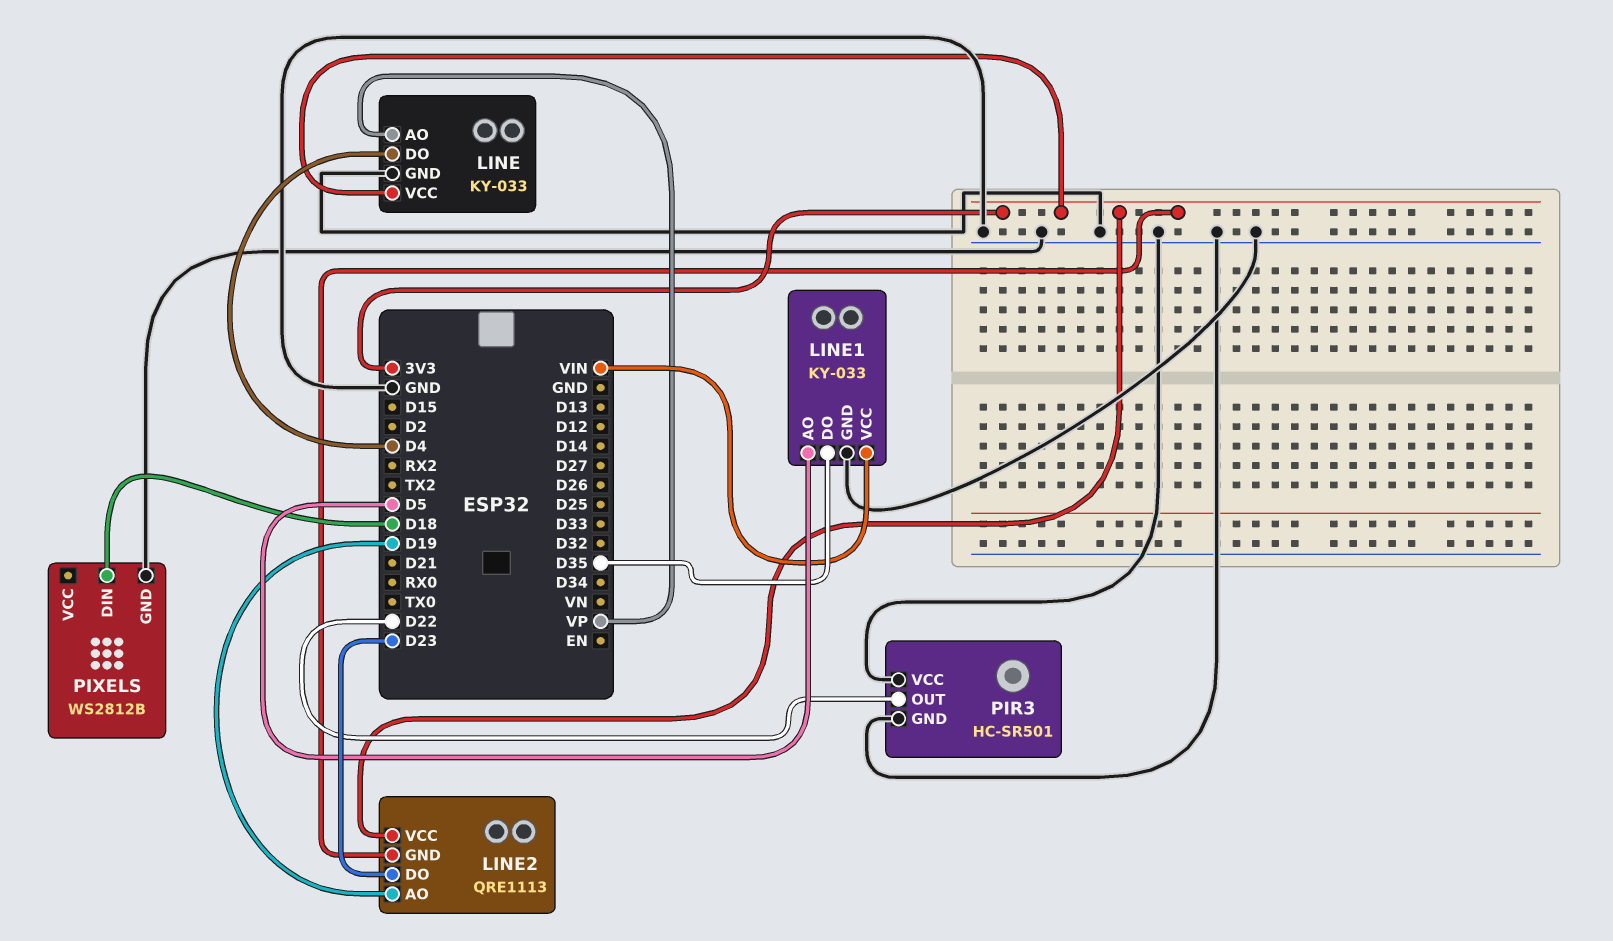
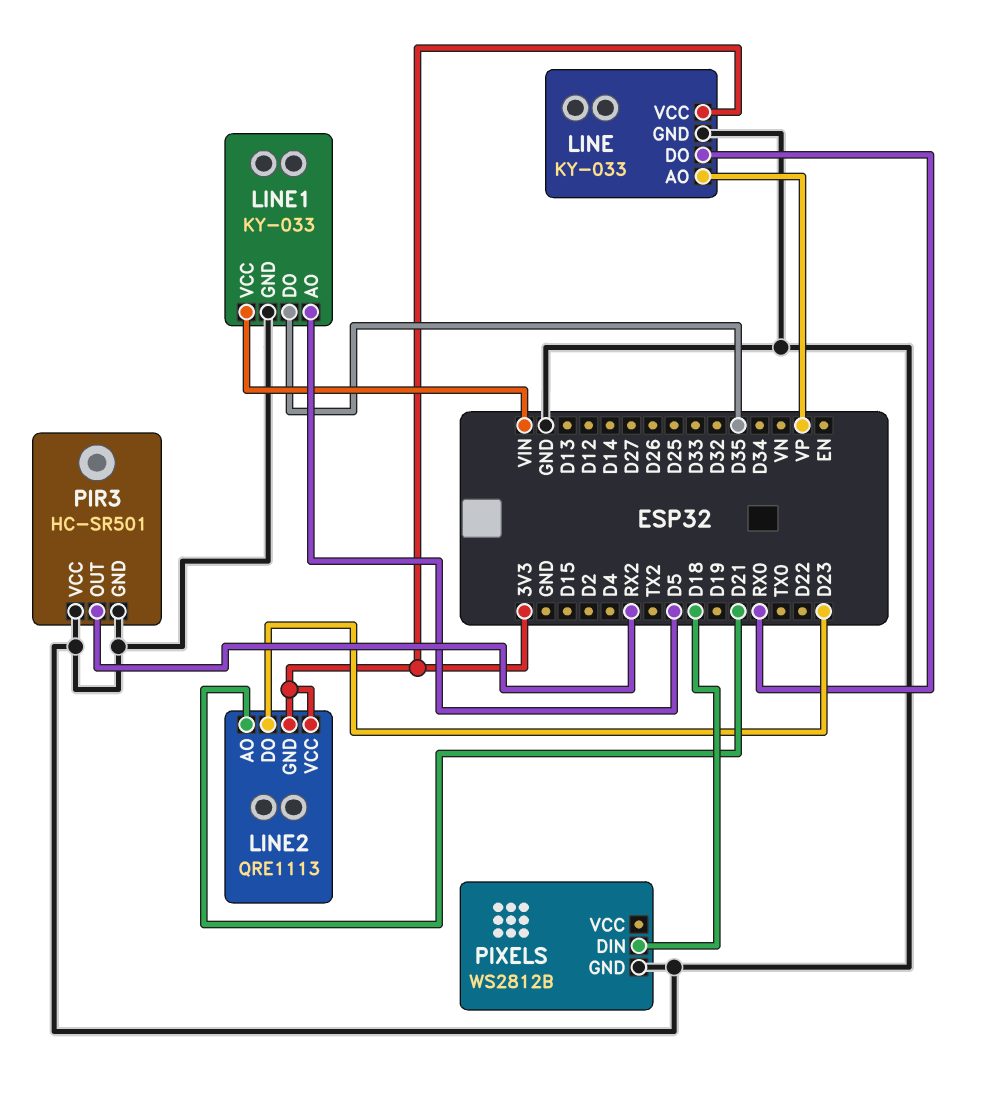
LINE pin DO: D4 -> RX0
LINE2 pin AO: D19 -> D21
PIR3 pin OUT: D22 -> RX2

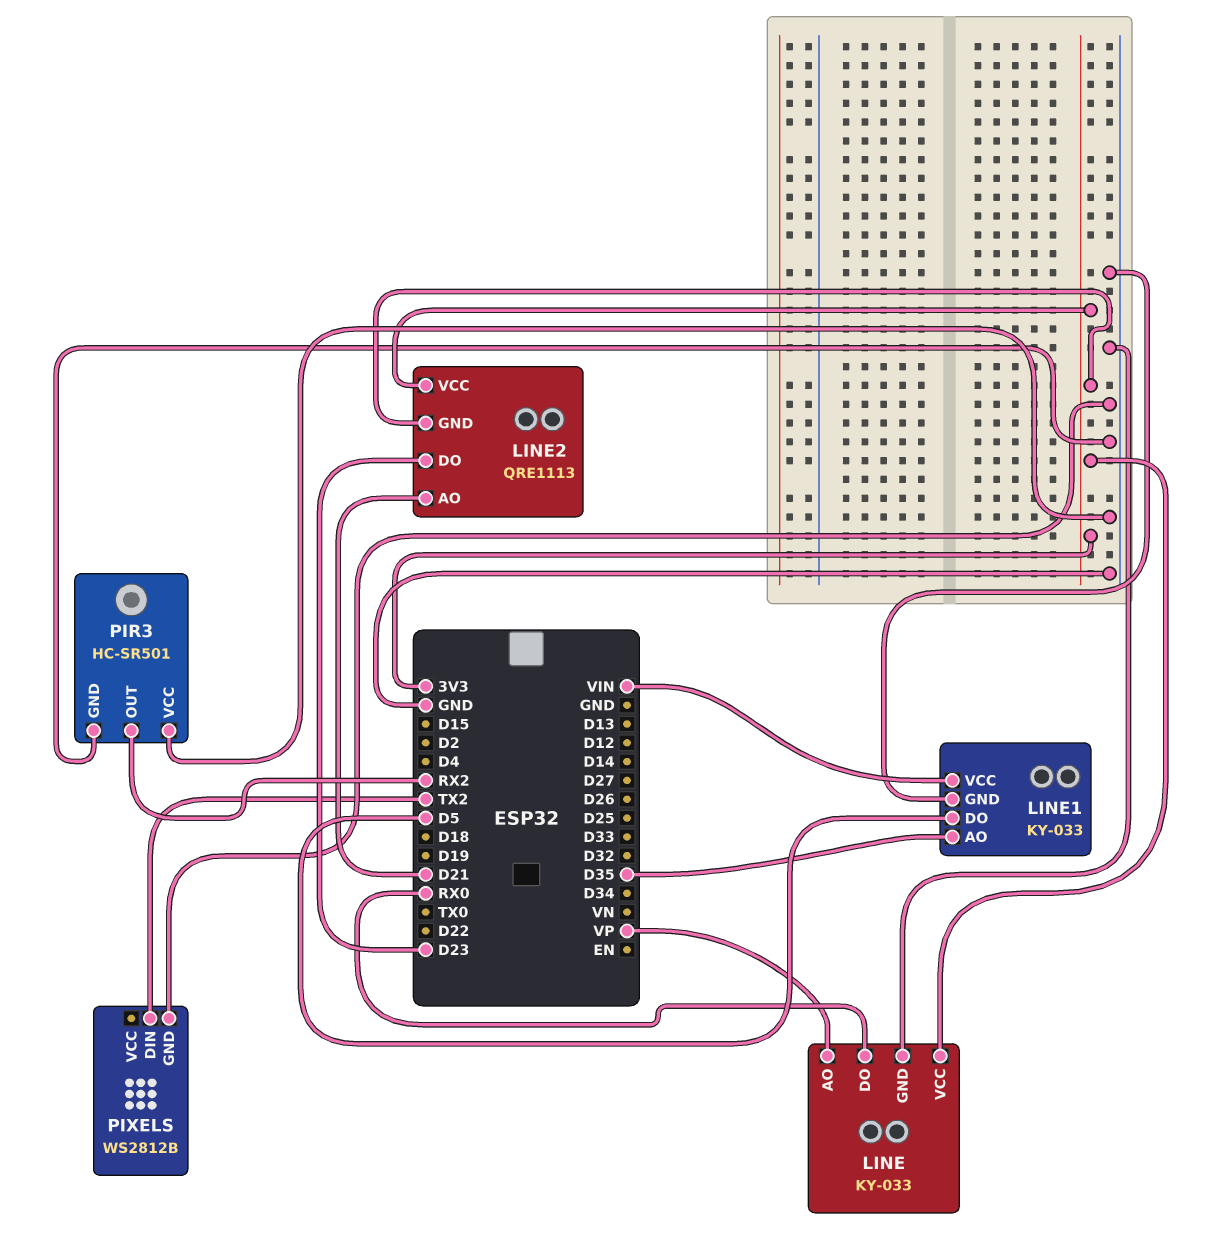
LINE1 pin AO: D5 -> D35
LINE1 pin DO: D35 -> D5
PIXELS pin DIN: D18 -> TX2

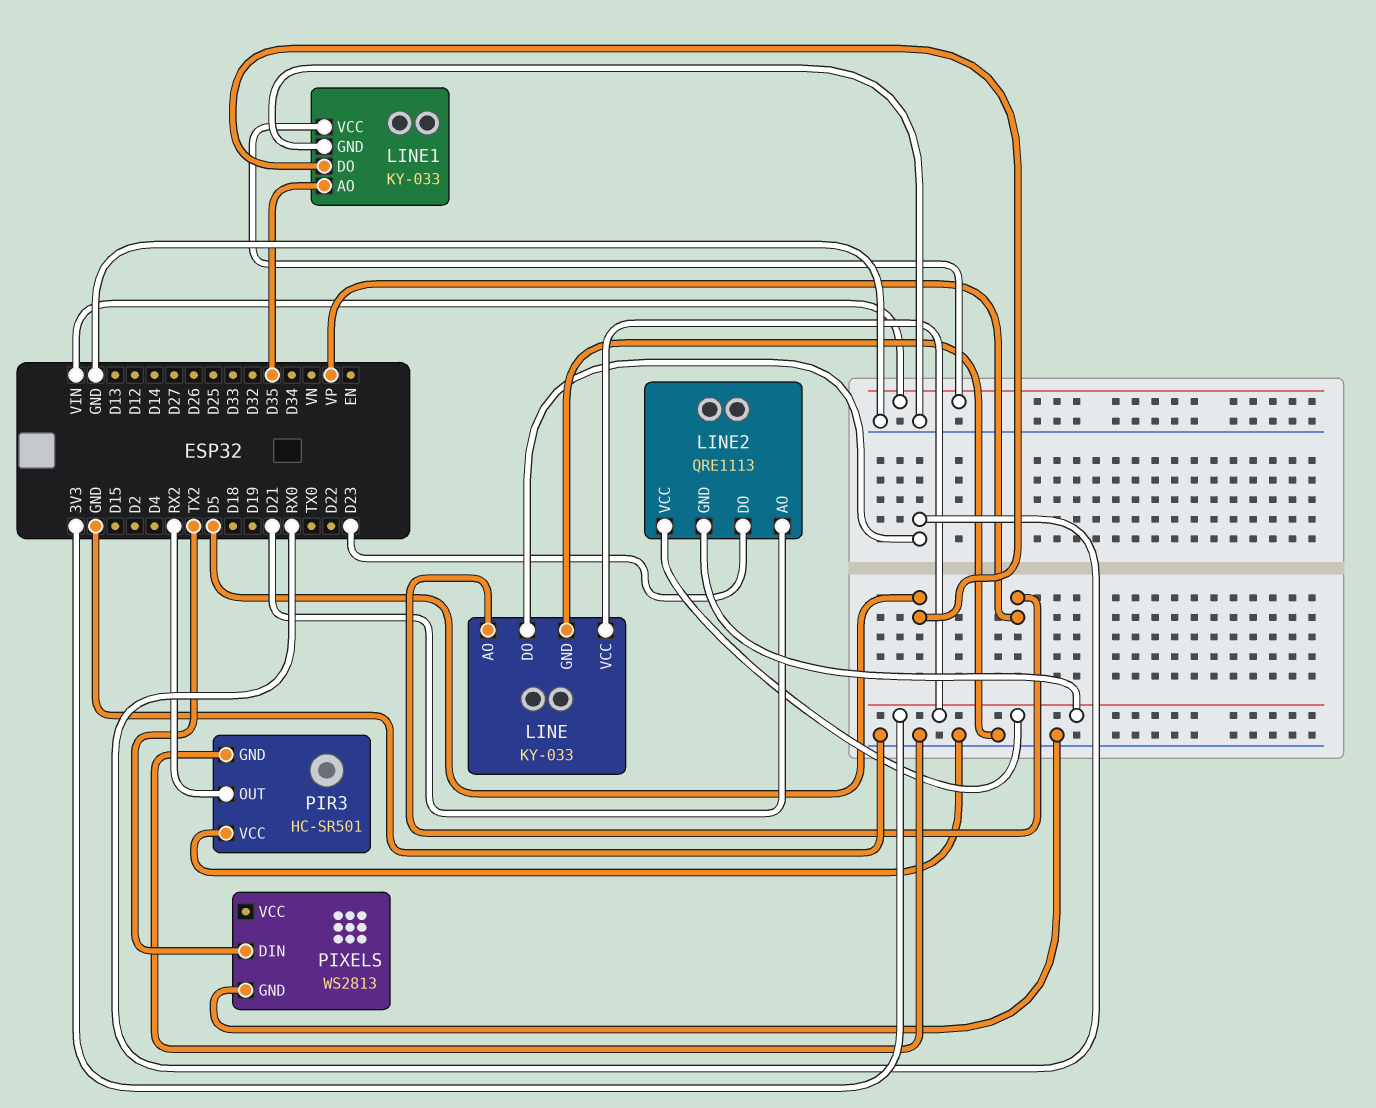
PIXELS: WS2812B -> WS2813

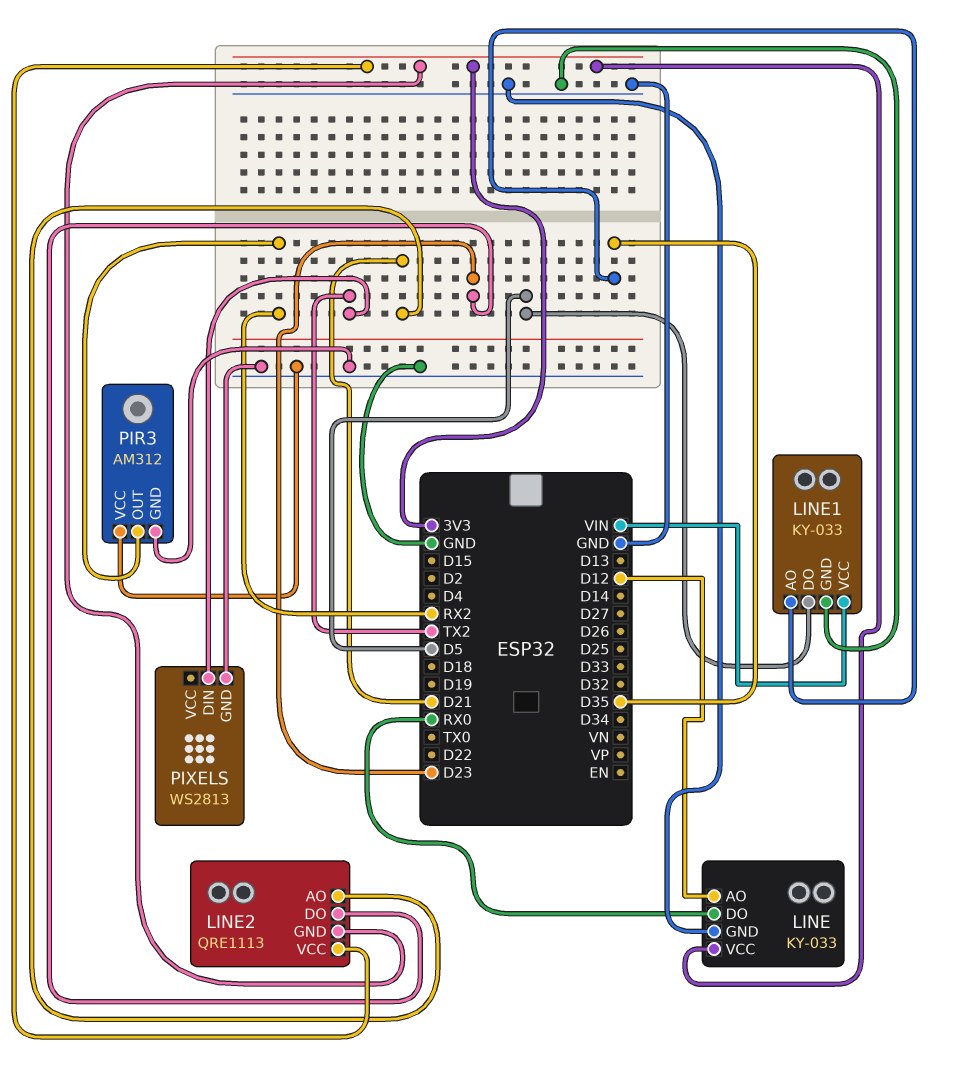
LINE pin AO: VP -> D12
PIR3: HC-SR501 -> AM312

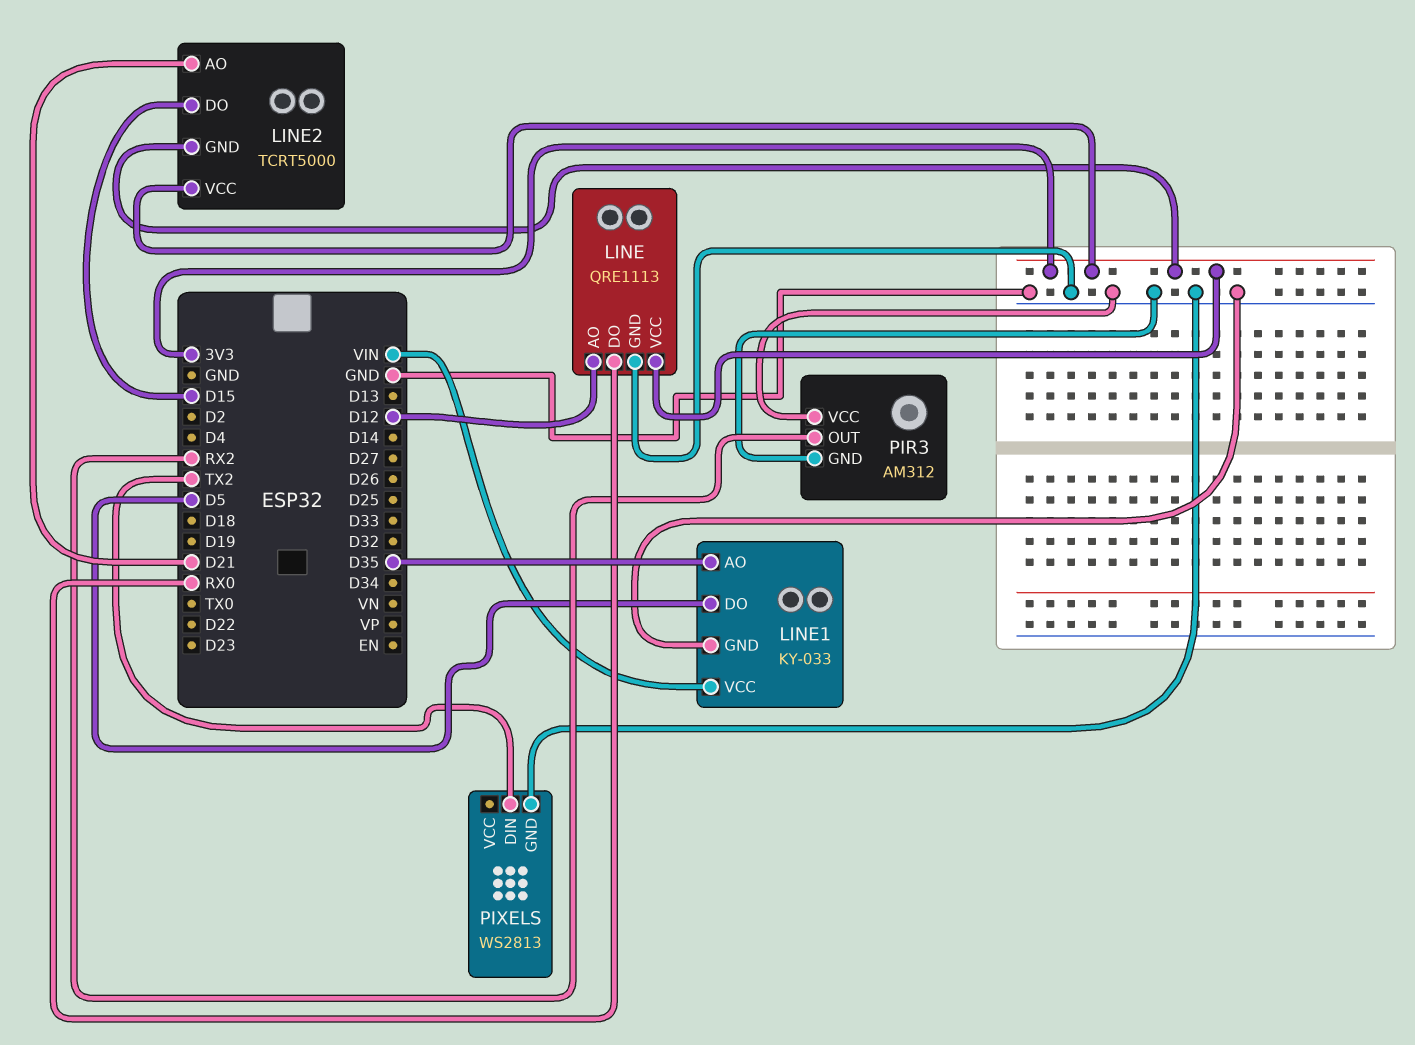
LINE: KY-033 -> QRE1113
LINE2: QRE1113 -> TCRT5000
LINE2 pin DO: D23 -> D15

